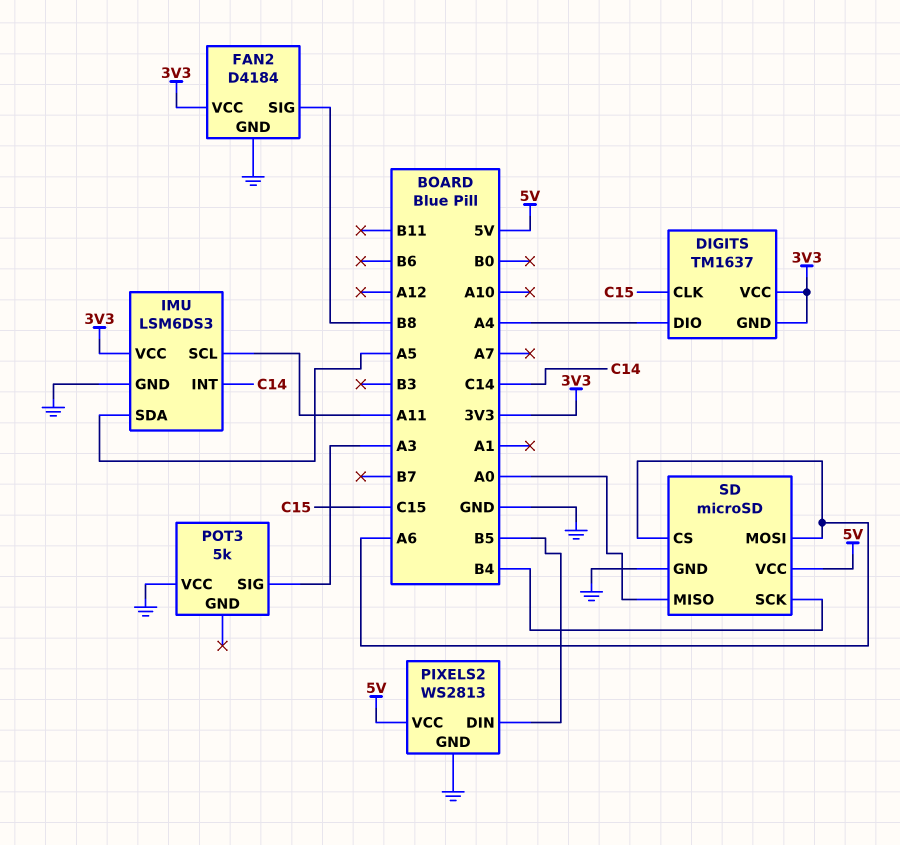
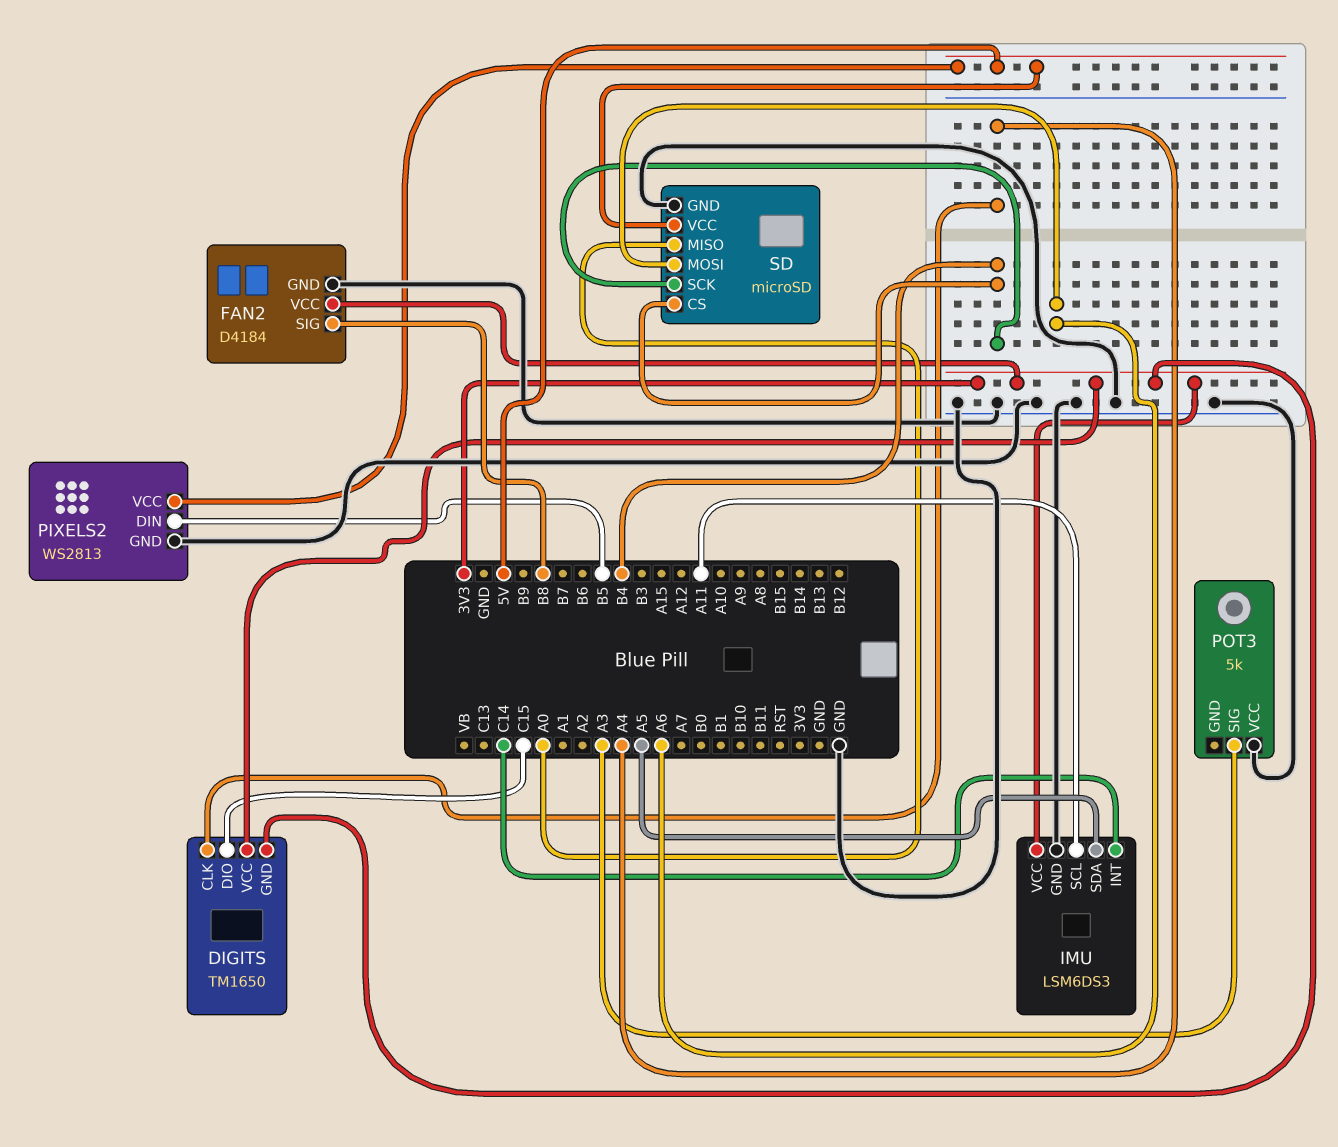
DIGITS: TM1637 -> TM1650
DIGITS pin CLK: C15 -> A4
DIGITS pin DIO: A4 -> C15
SD pin CS: A6 -> B4

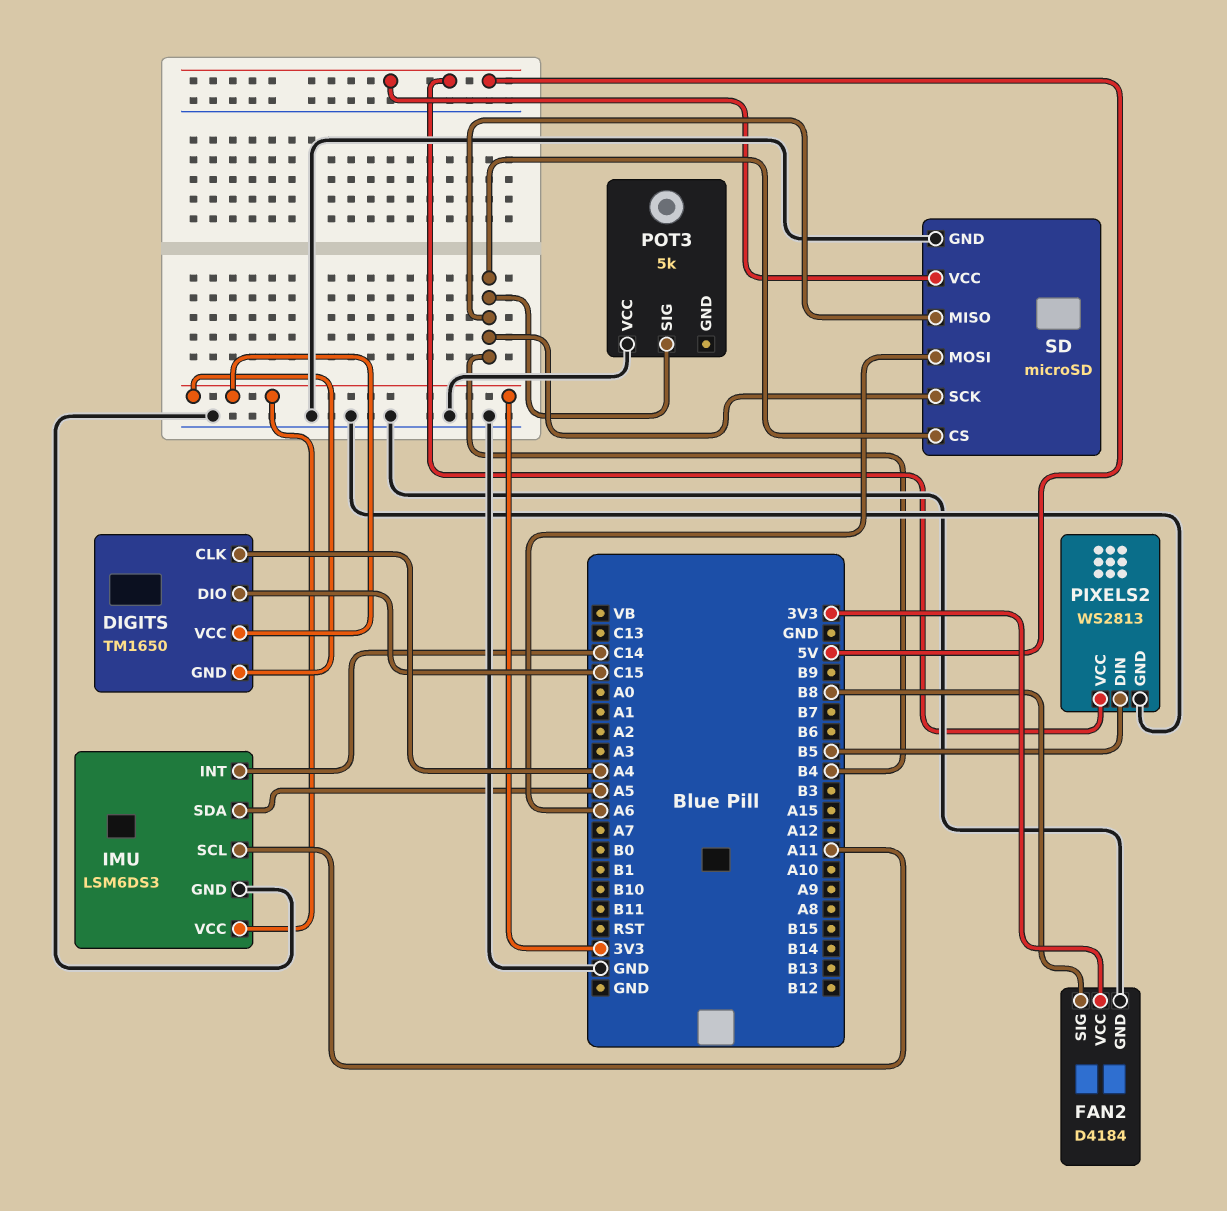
POT3 pin SIG: A3 -> B4
SD pin MISO: A0 -> B4

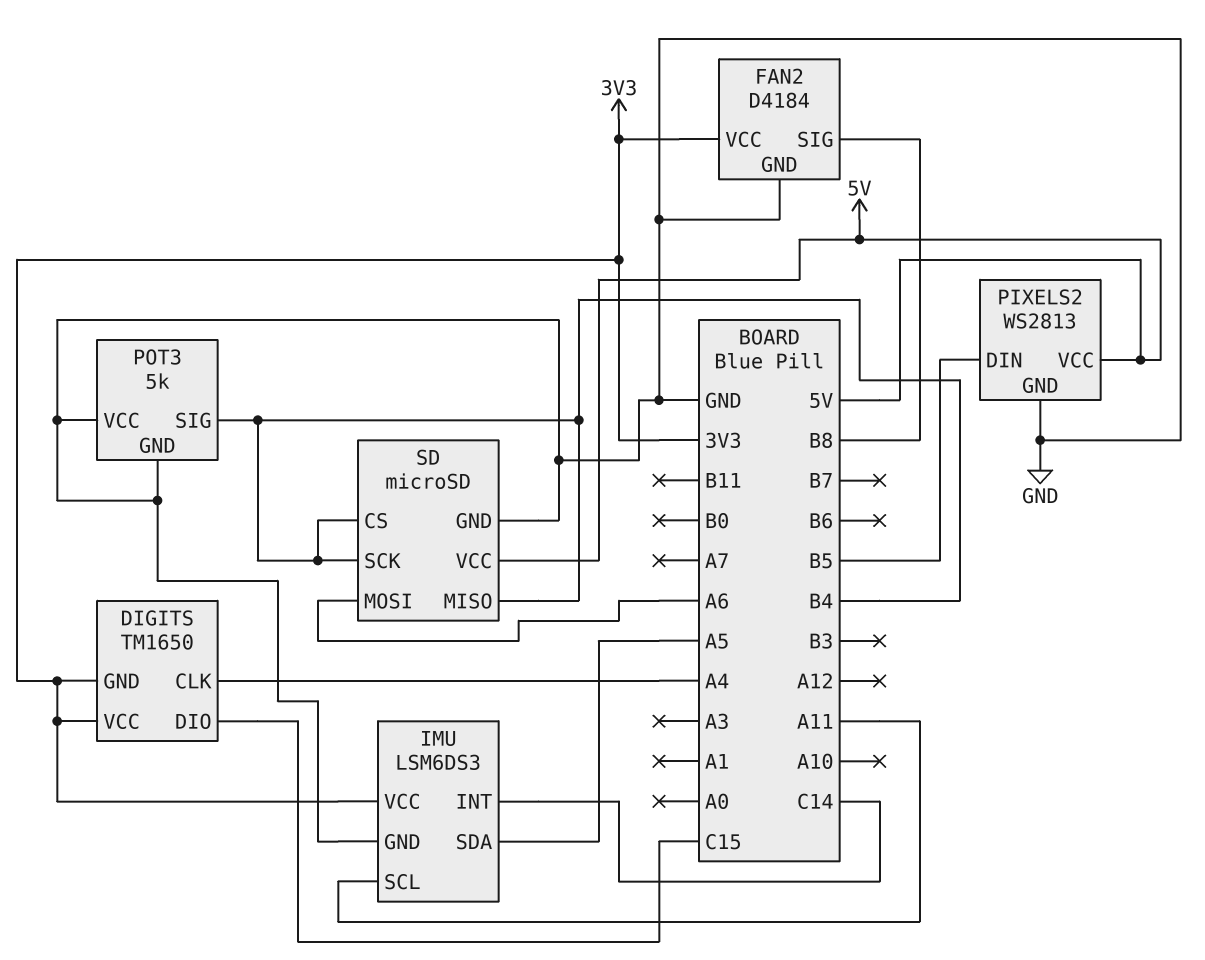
POT3 pin GND: none -> GND

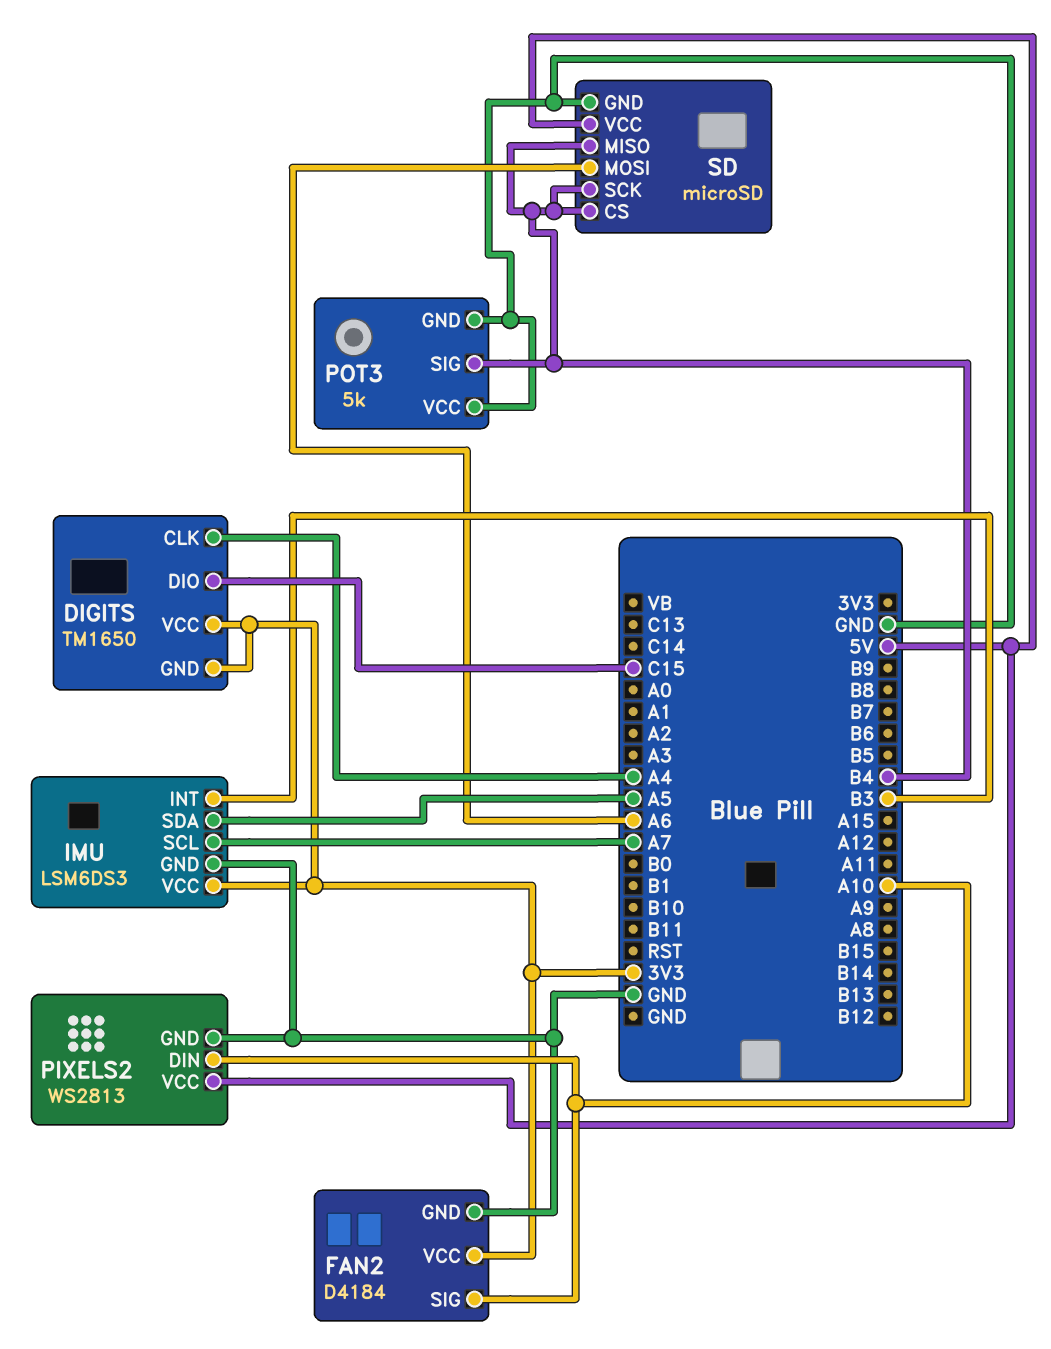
FAN2 pin SIG: B8 -> A10
IMU pin INT: C14 -> B3
IMU pin SCL: A11 -> A7
PIXELS2 pin DIN: B5 -> A10

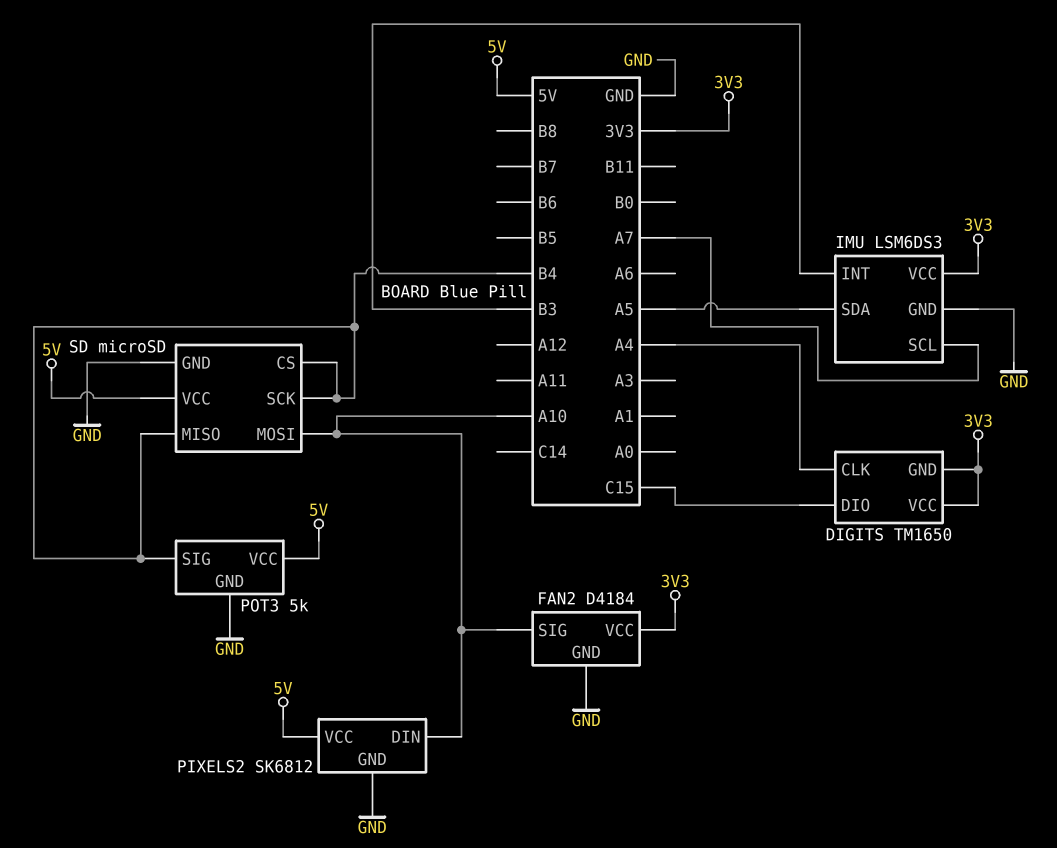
PIXELS2: WS2813 -> SK6812
POT3 pin VCC: GND -> 5V
SD pin MOSI: A6 -> A10

